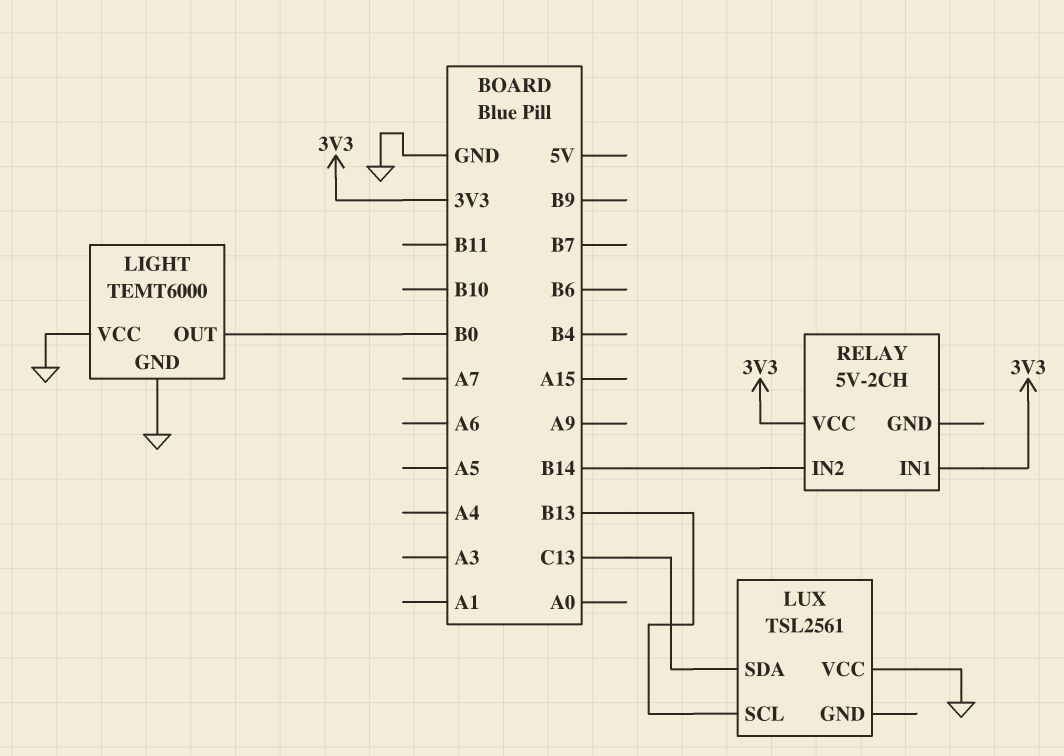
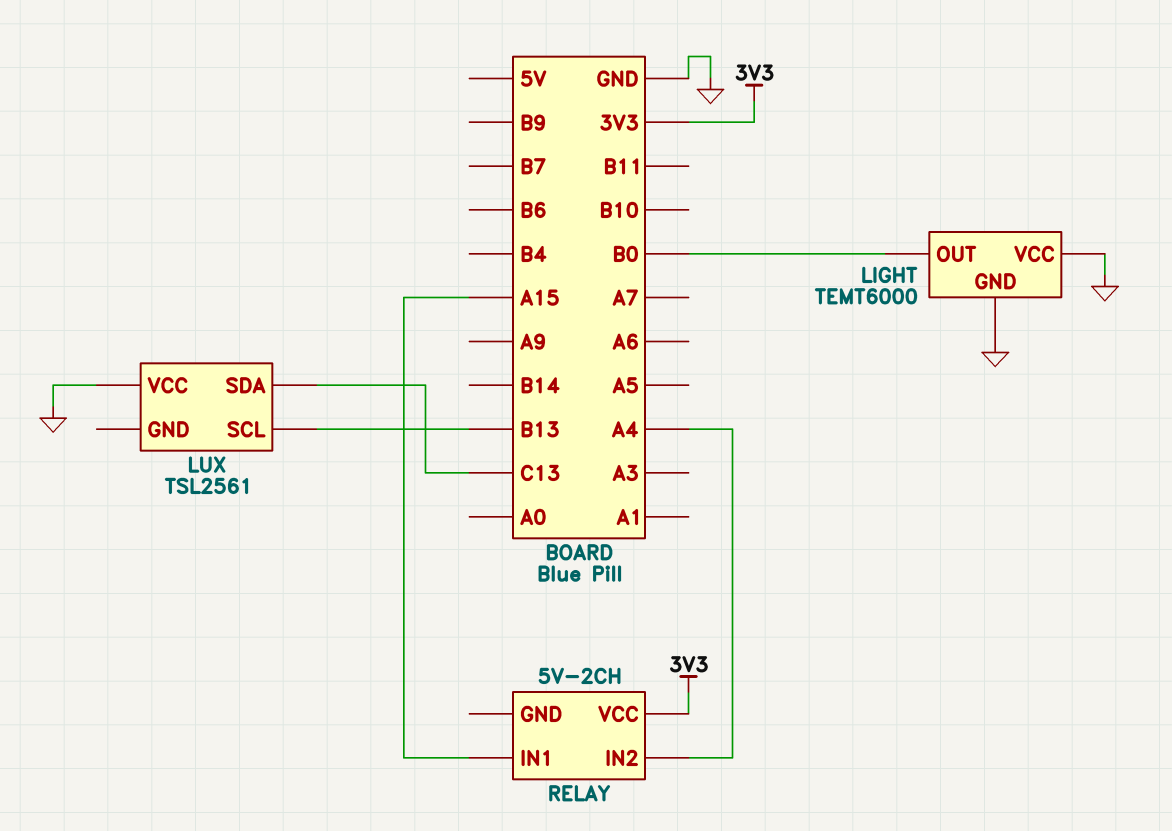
RELAY pin IN1: 3V3 -> A15
RELAY pin IN2: B14 -> A4

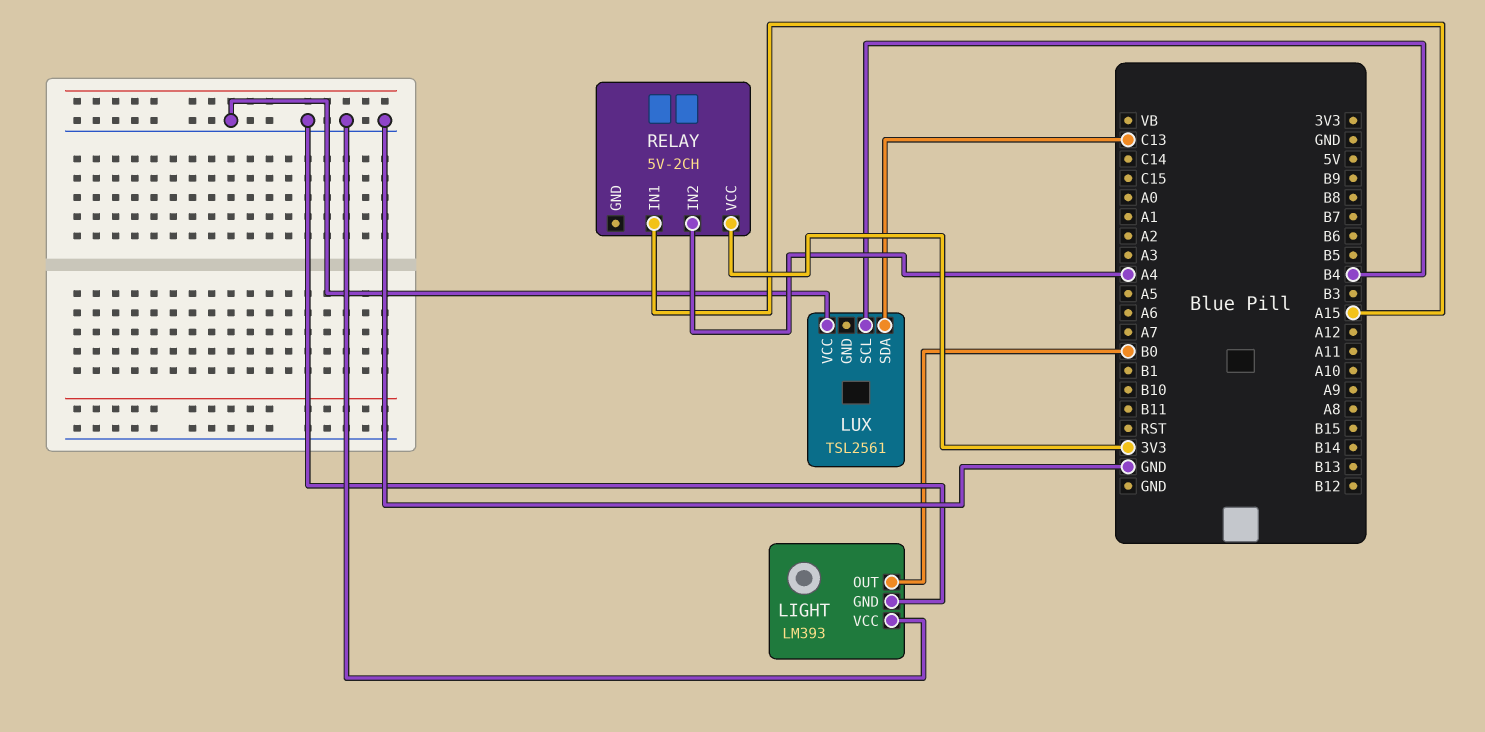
LIGHT: TEMT6000 -> LM393
LUX pin SCL: B13 -> B4

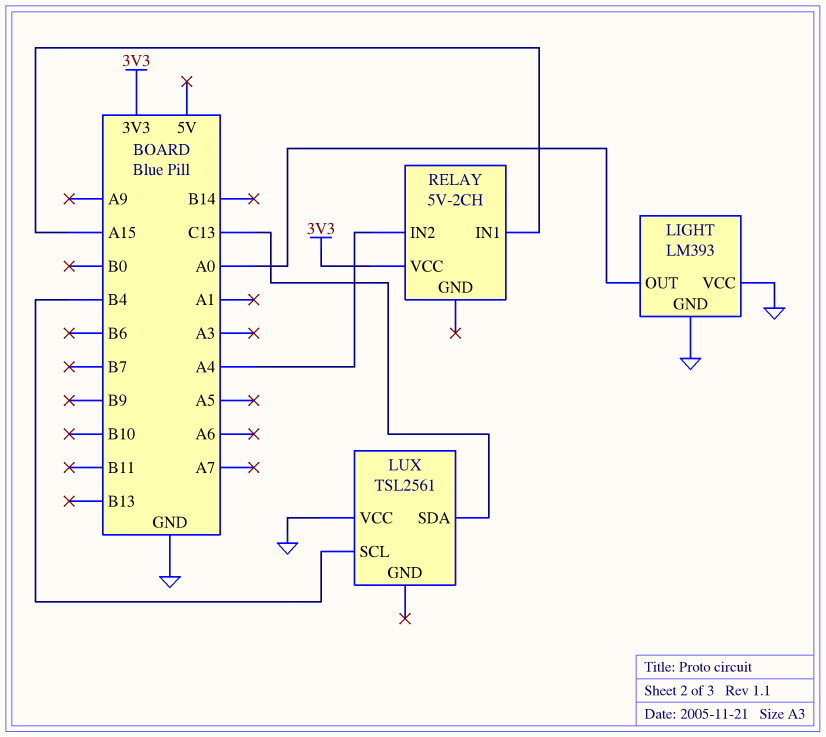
LIGHT pin OUT: B0 -> A0

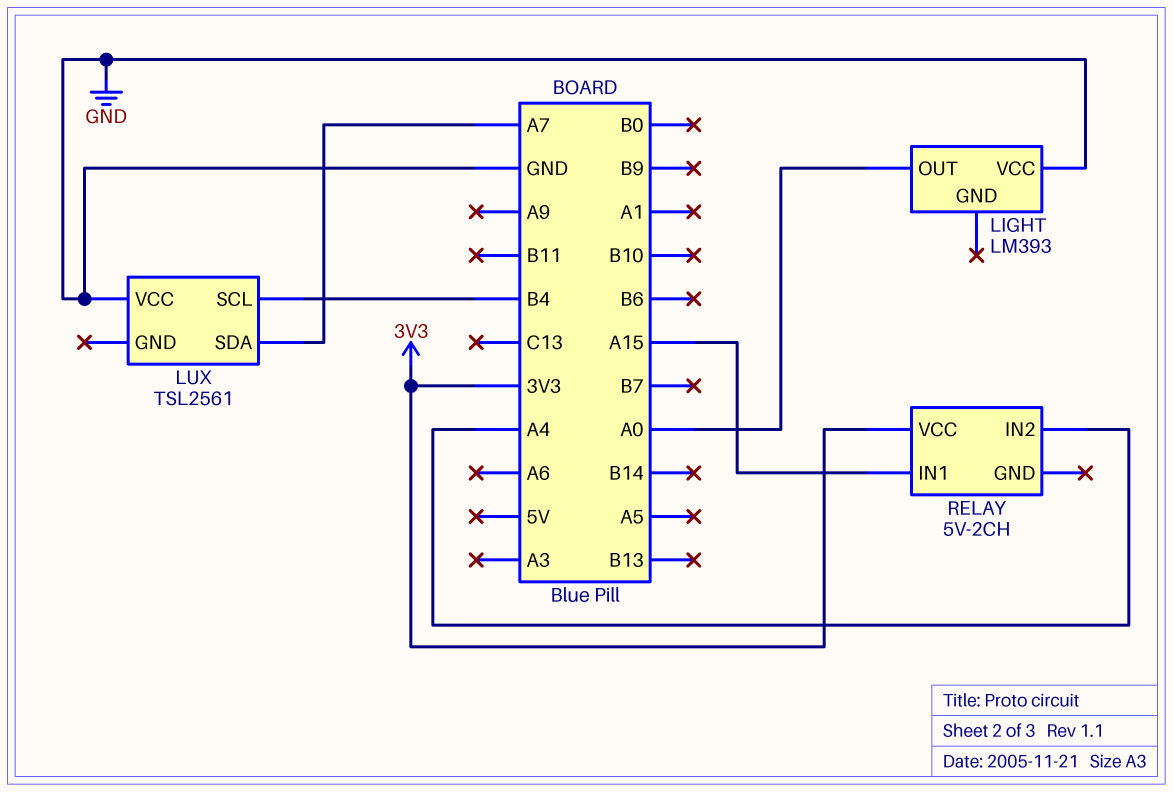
LIGHT pin GND: GND -> none
LUX pin SDA: C13 -> A7

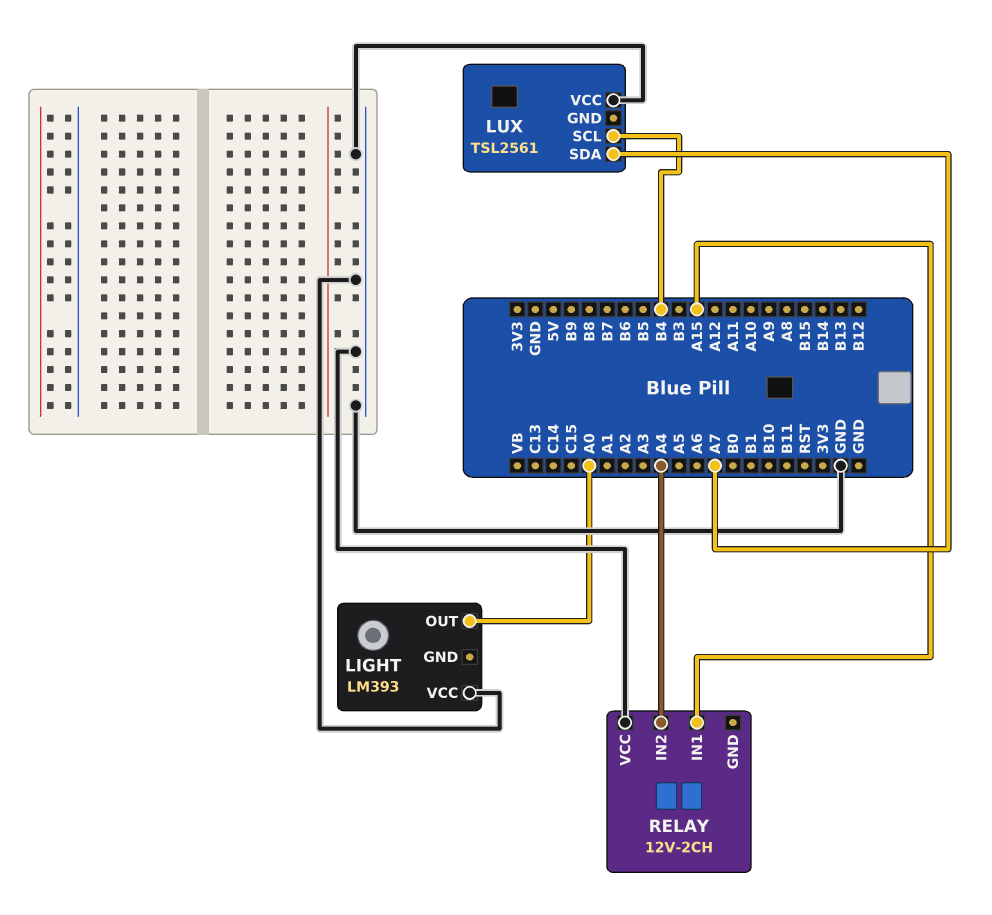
RELAY: 5V-2CH -> 12V-2CH
RELAY pin VCC: 3V3 -> GND

